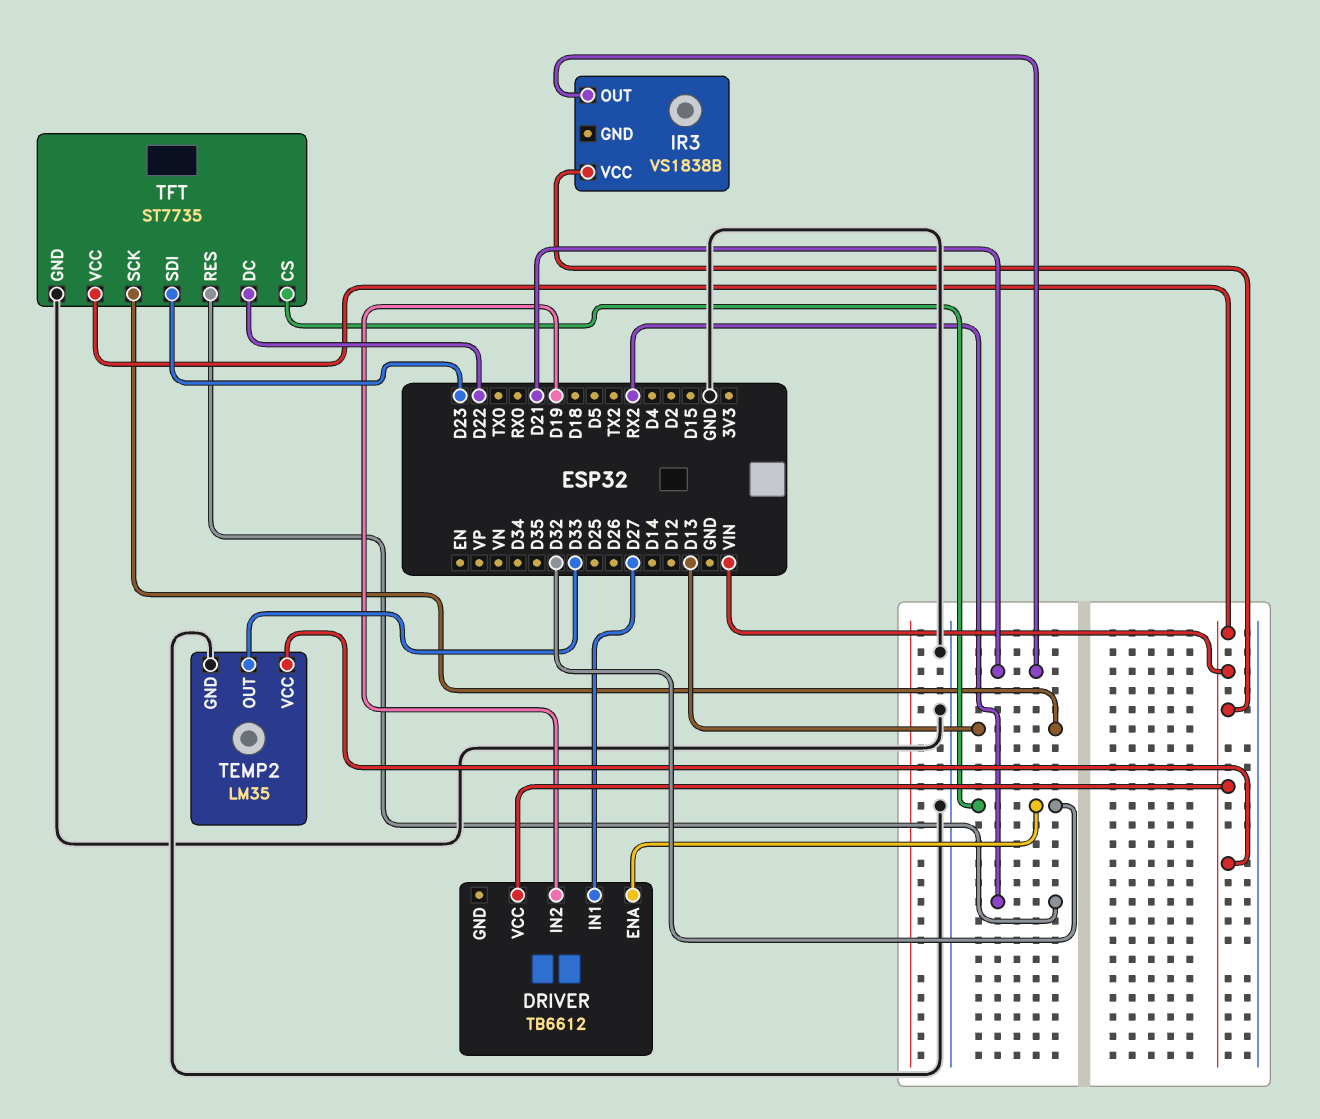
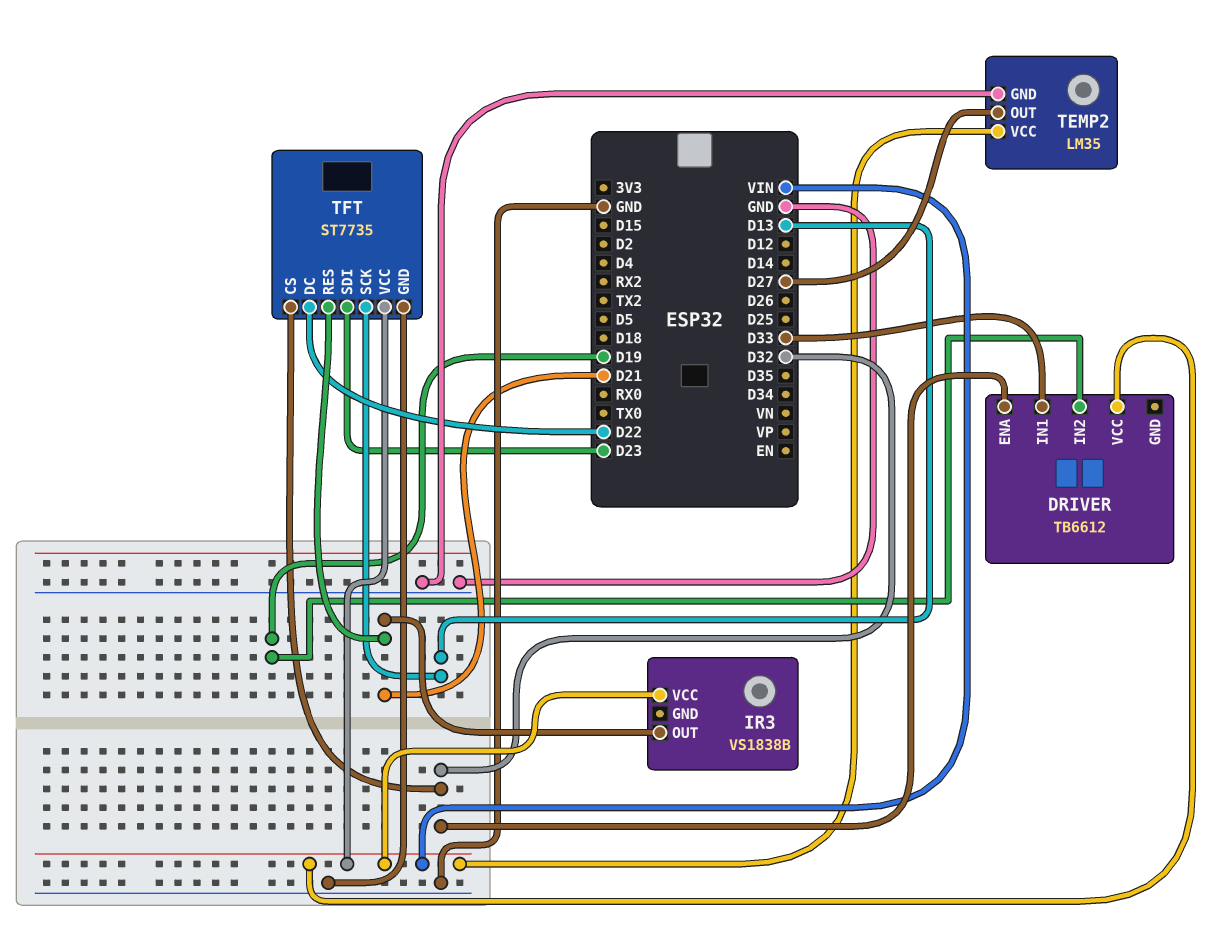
DRIVER pin IN1: D27 -> D33
TEMP2 pin OUT: D33 -> D27
TFT pin RES: RX2 -> D21

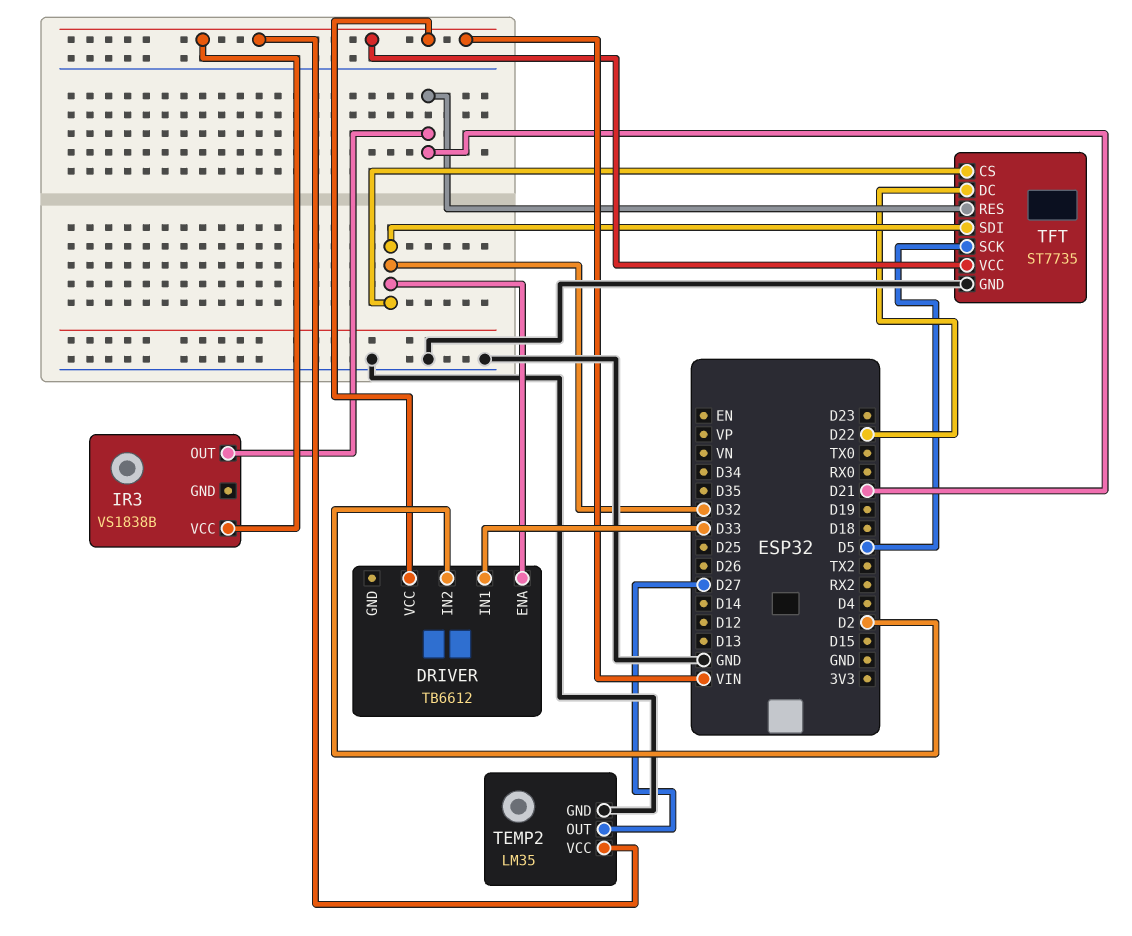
DRIVER pin IN2: D19 -> D2
TFT pin SCK: D13 -> D5
TFT pin SDI: D23 -> D32

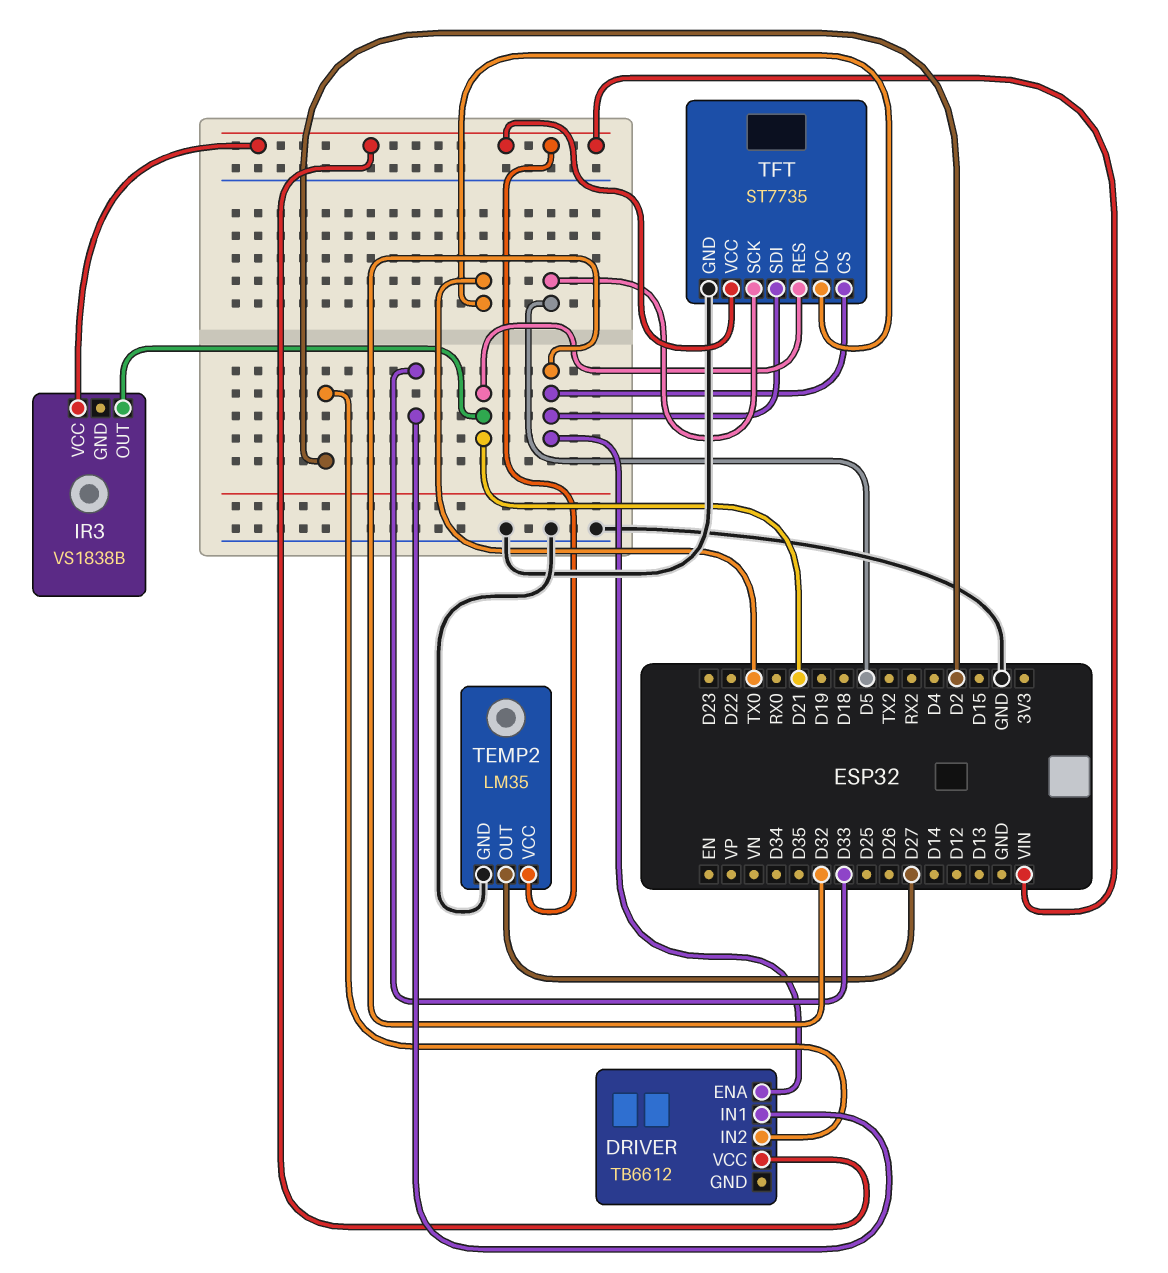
TFT pin DC: D22 -> TX0

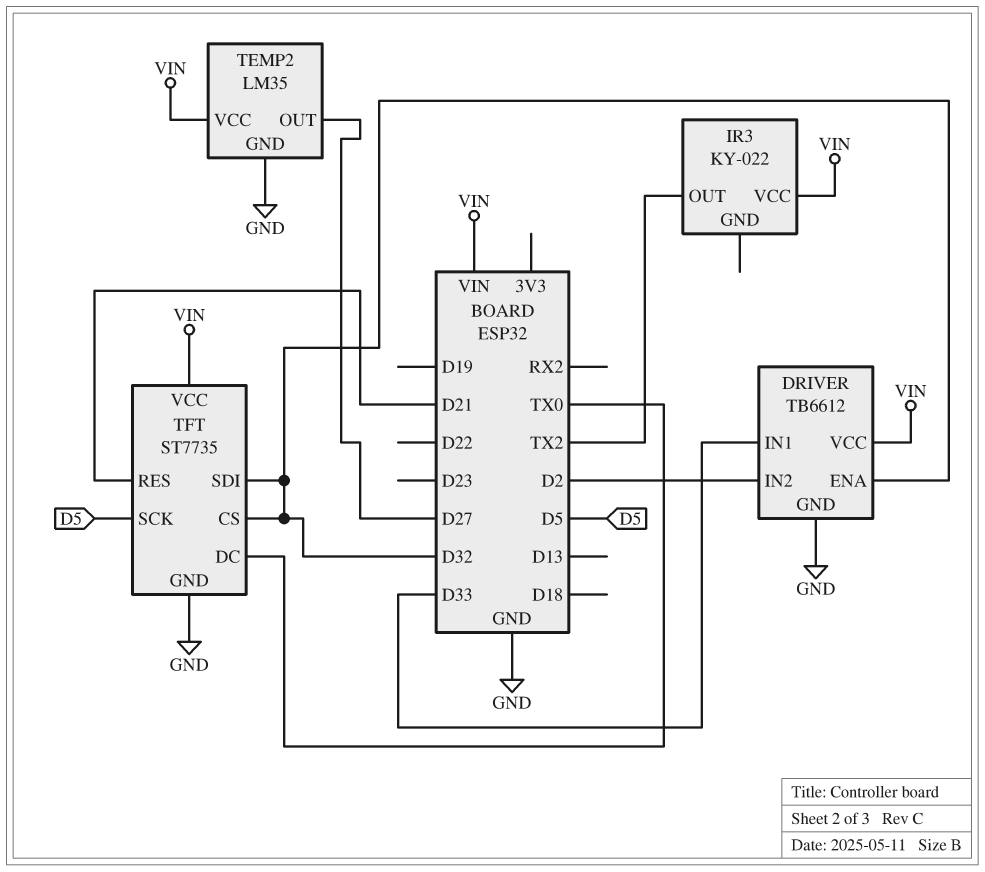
DRIVER pin GND: none -> GND
IR3: VS1838B -> KY-022
IR3 pin OUT: D21 -> TX2

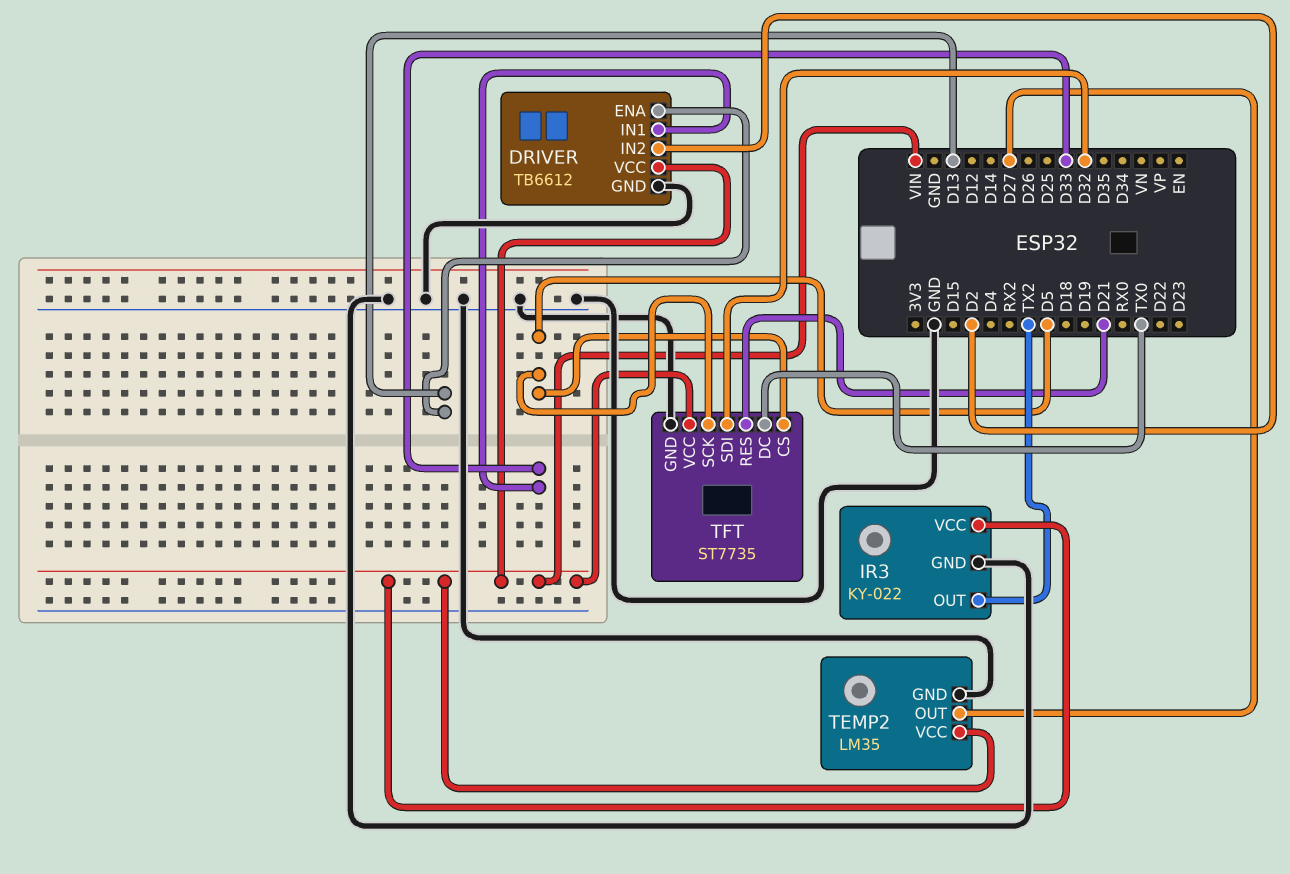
DRIVER pin ENA: D32 -> D13
IR3 pin GND: none -> GND
TFT pin CS: D32 -> D5

